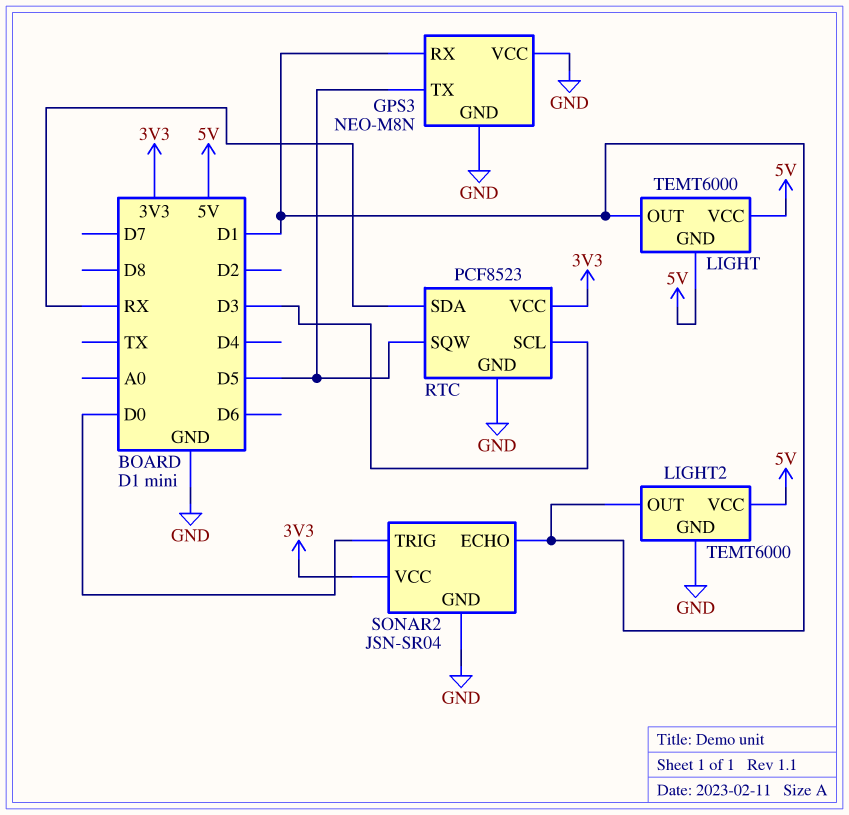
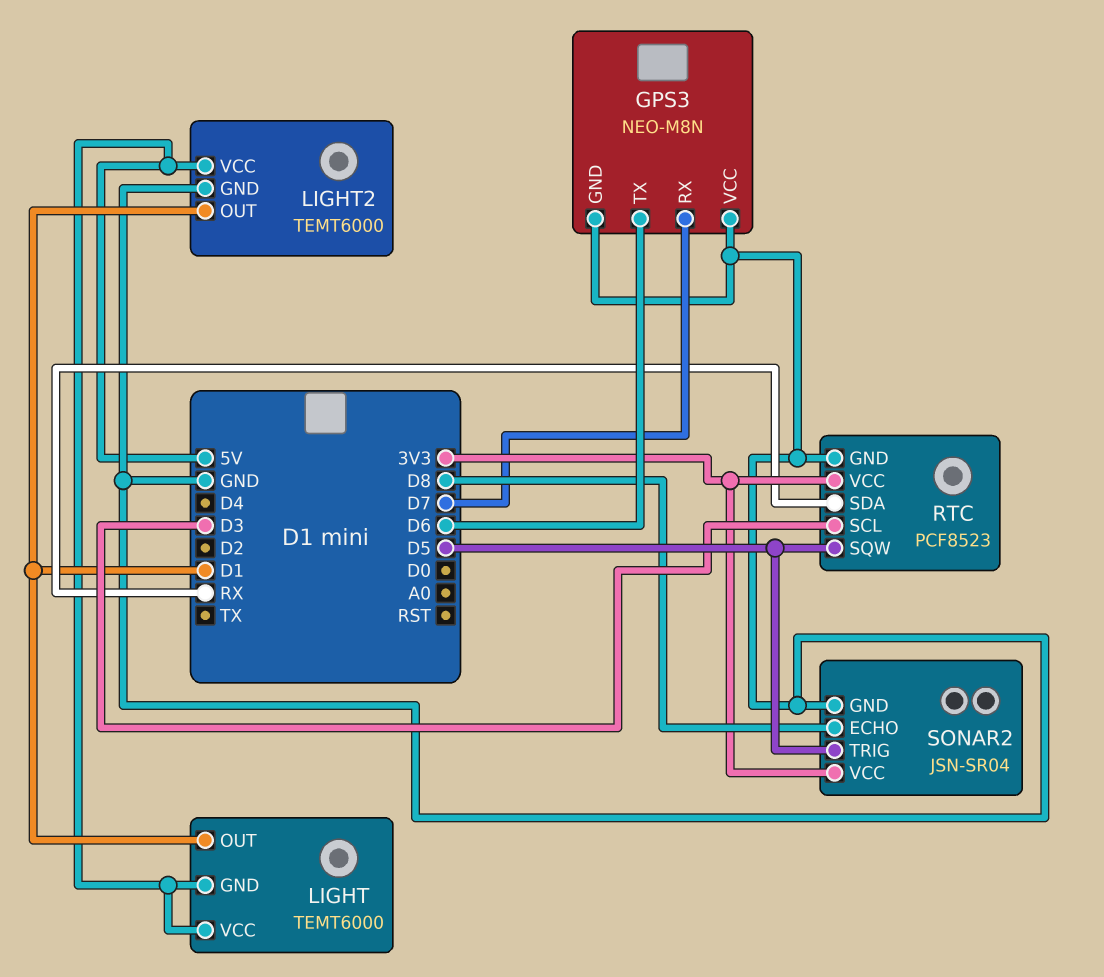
GPS3 pin RX: D1 -> D7
GPS3 pin TX: D5 -> D6
SONAR2 pin ECHO: D1 -> D8
SONAR2 pin TRIG: D0 -> D5

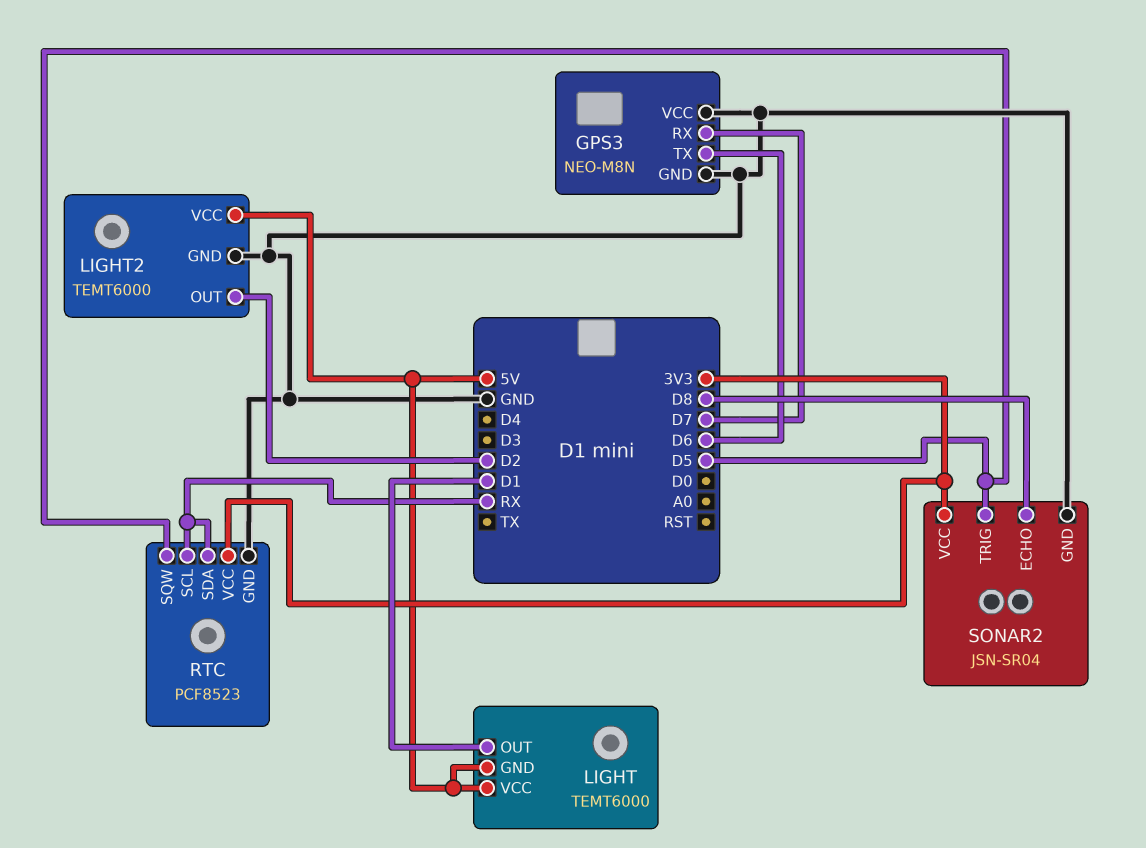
LIGHT2 pin OUT: D1 -> D2
RTC pin SCL: D3 -> RX

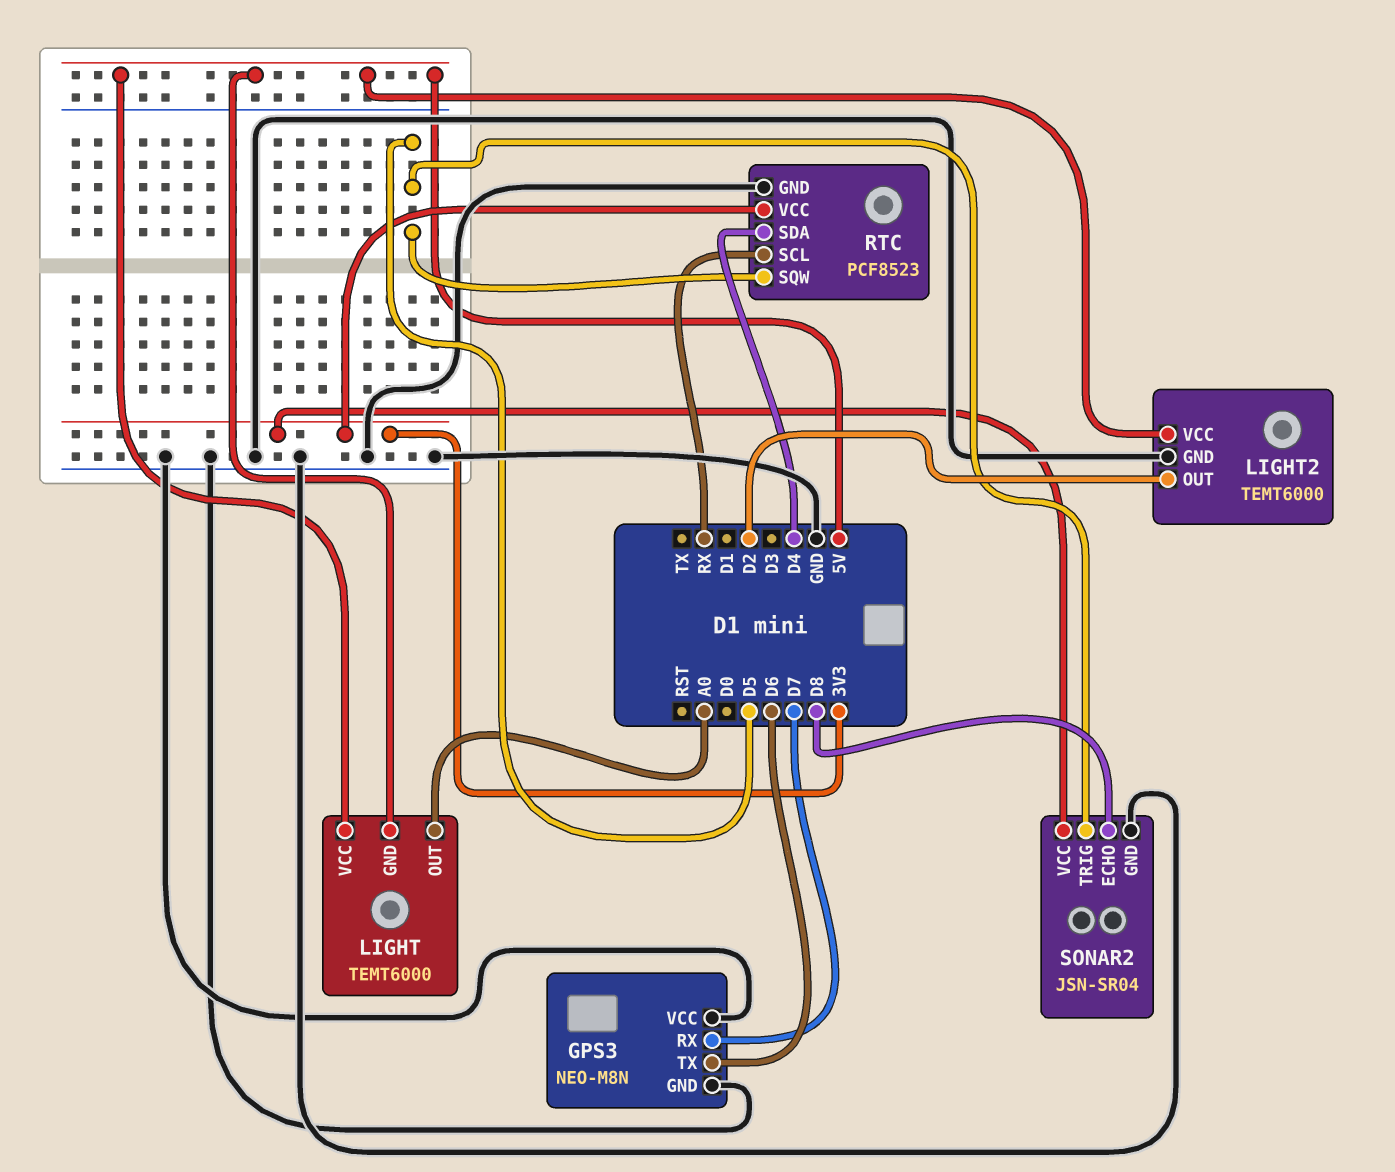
LIGHT pin OUT: D1 -> A0
RTC pin SDA: RX -> D4

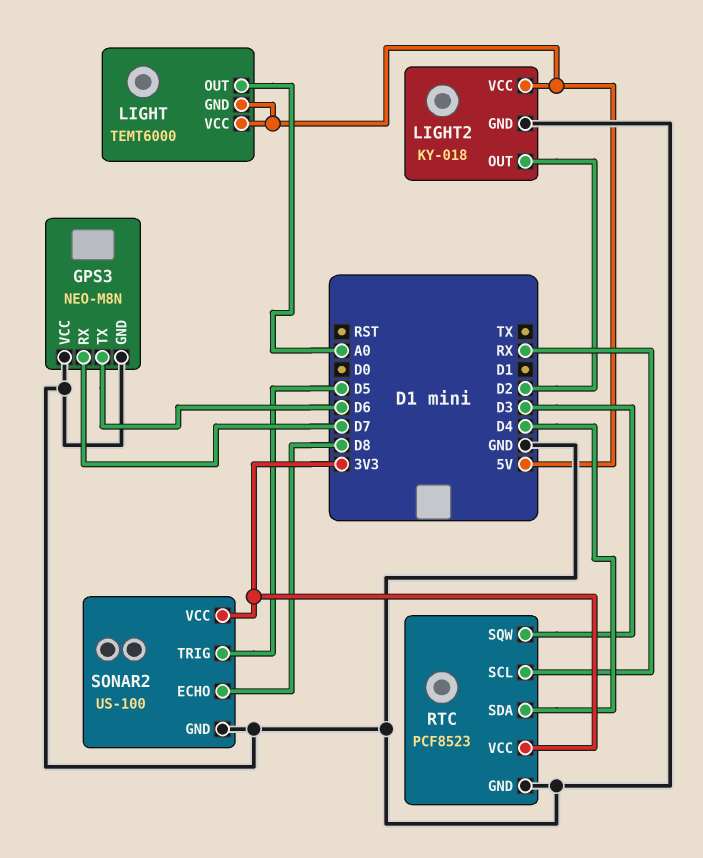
LIGHT2: TEMT6000 -> KY-018
RTC pin SQW: D5 -> D3
SONAR2: JSN-SR04 -> US-100

